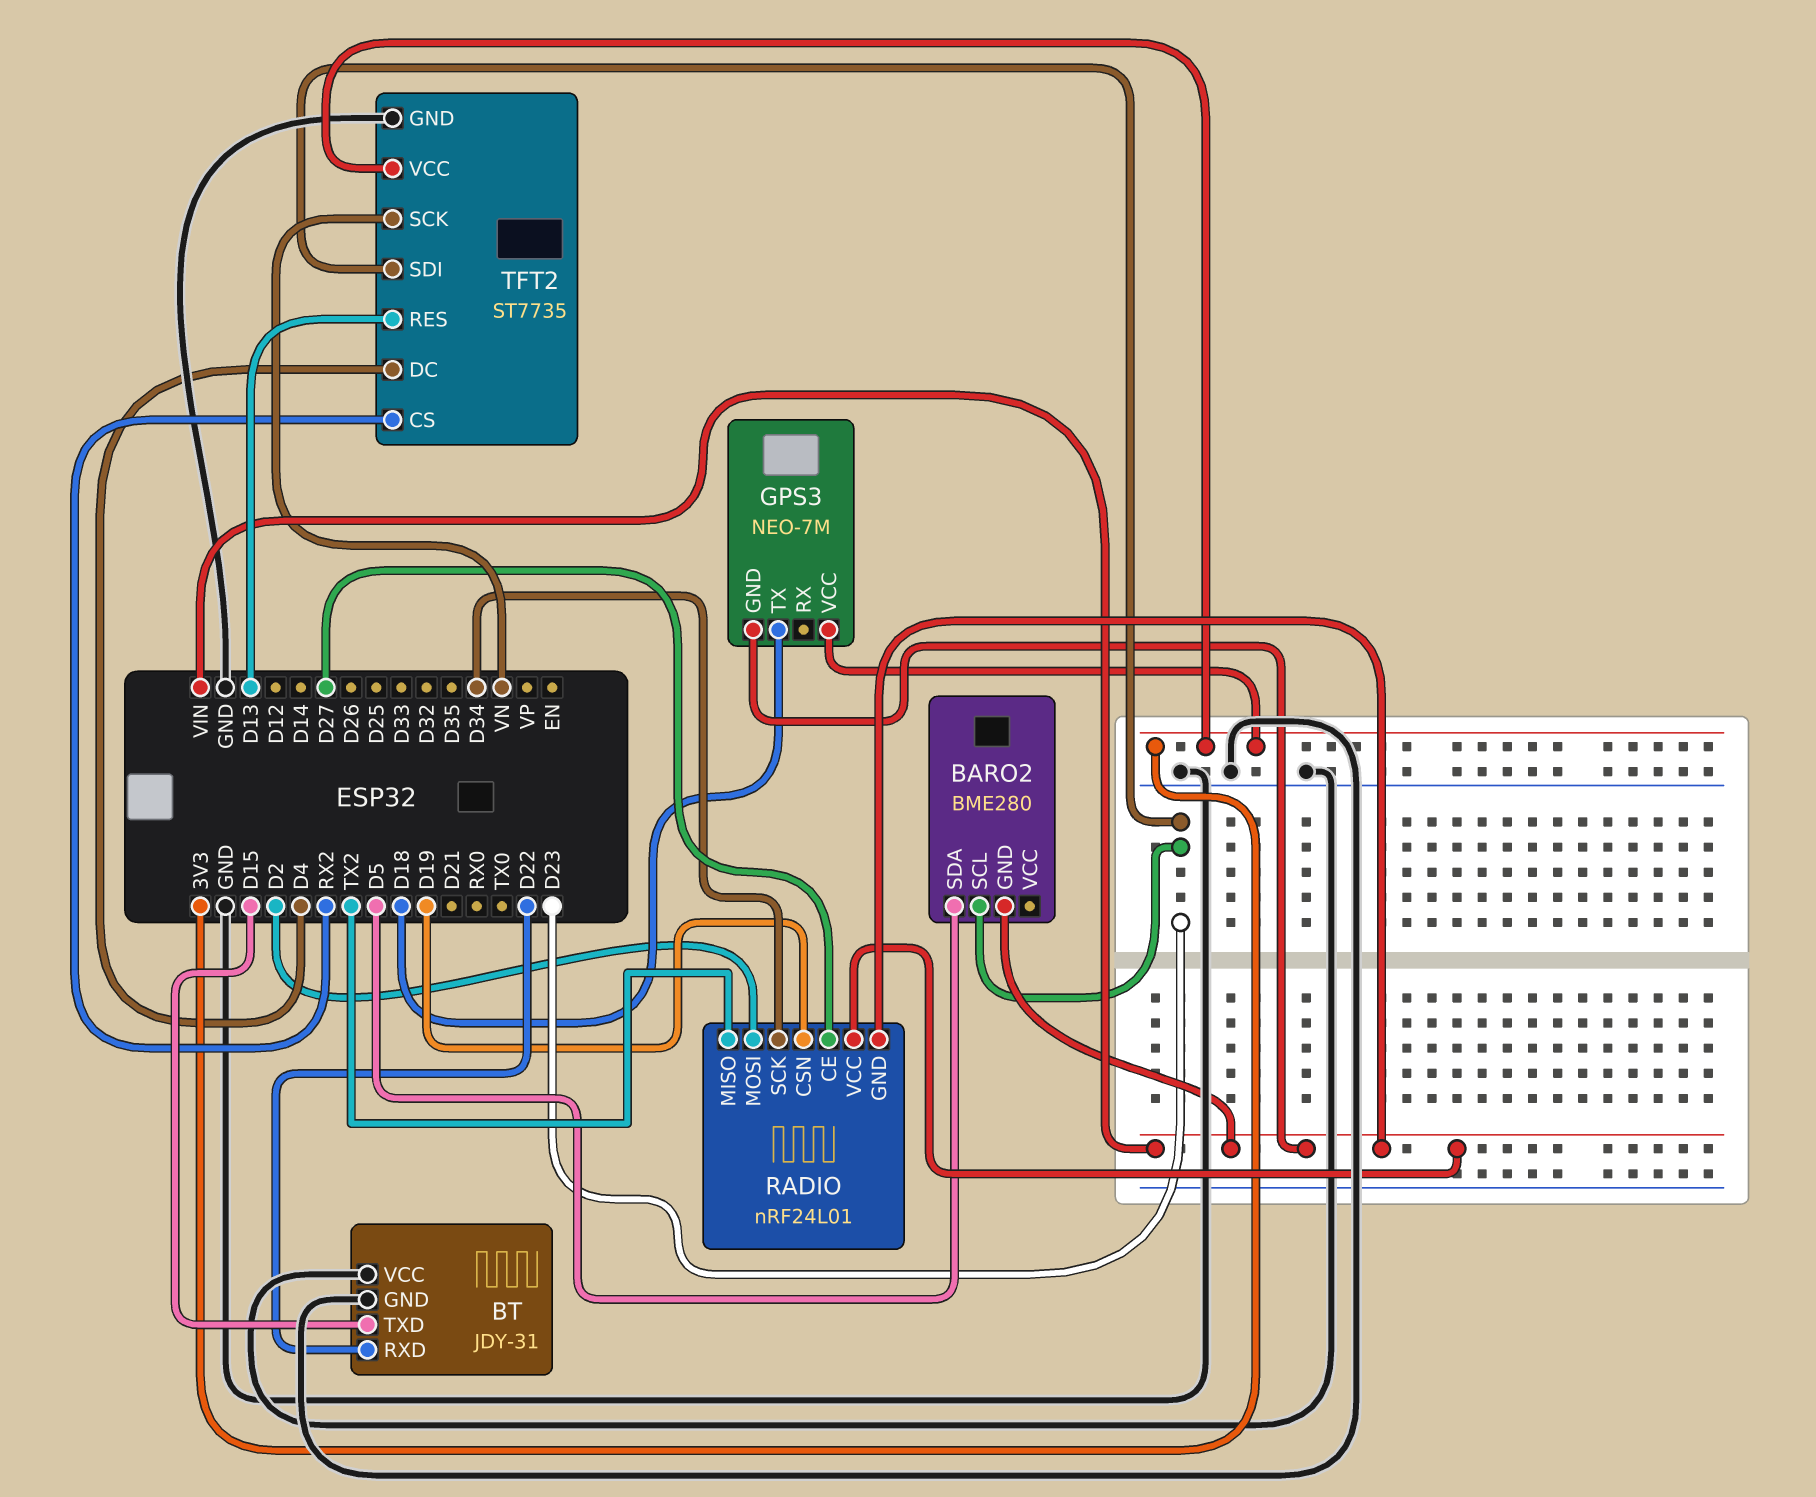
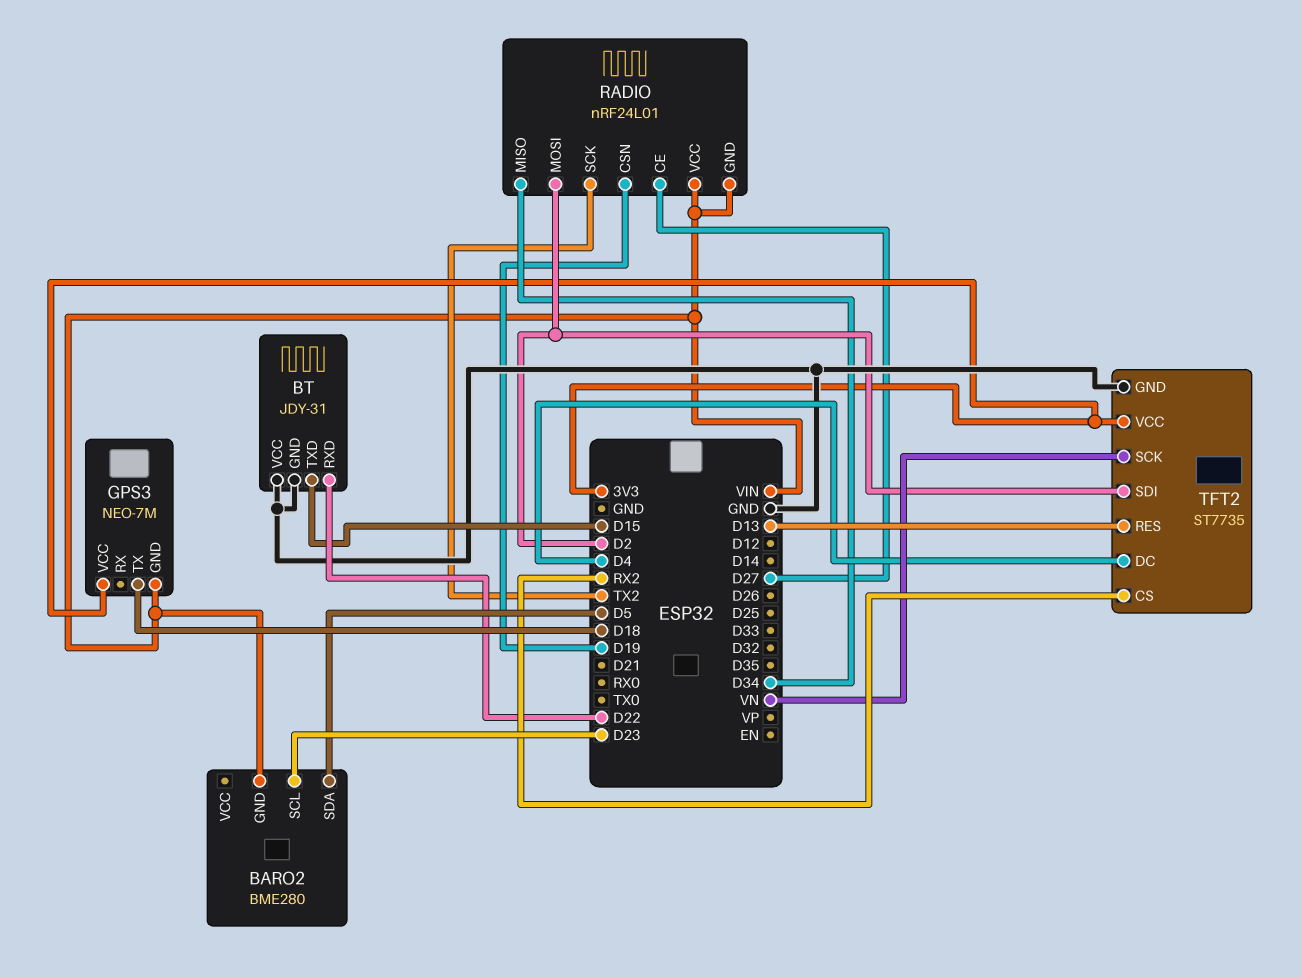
RADIO pin MISO: TX2 -> D34
RADIO pin SCK: D34 -> TX2
TFT2 pin SDI: D23 -> D2

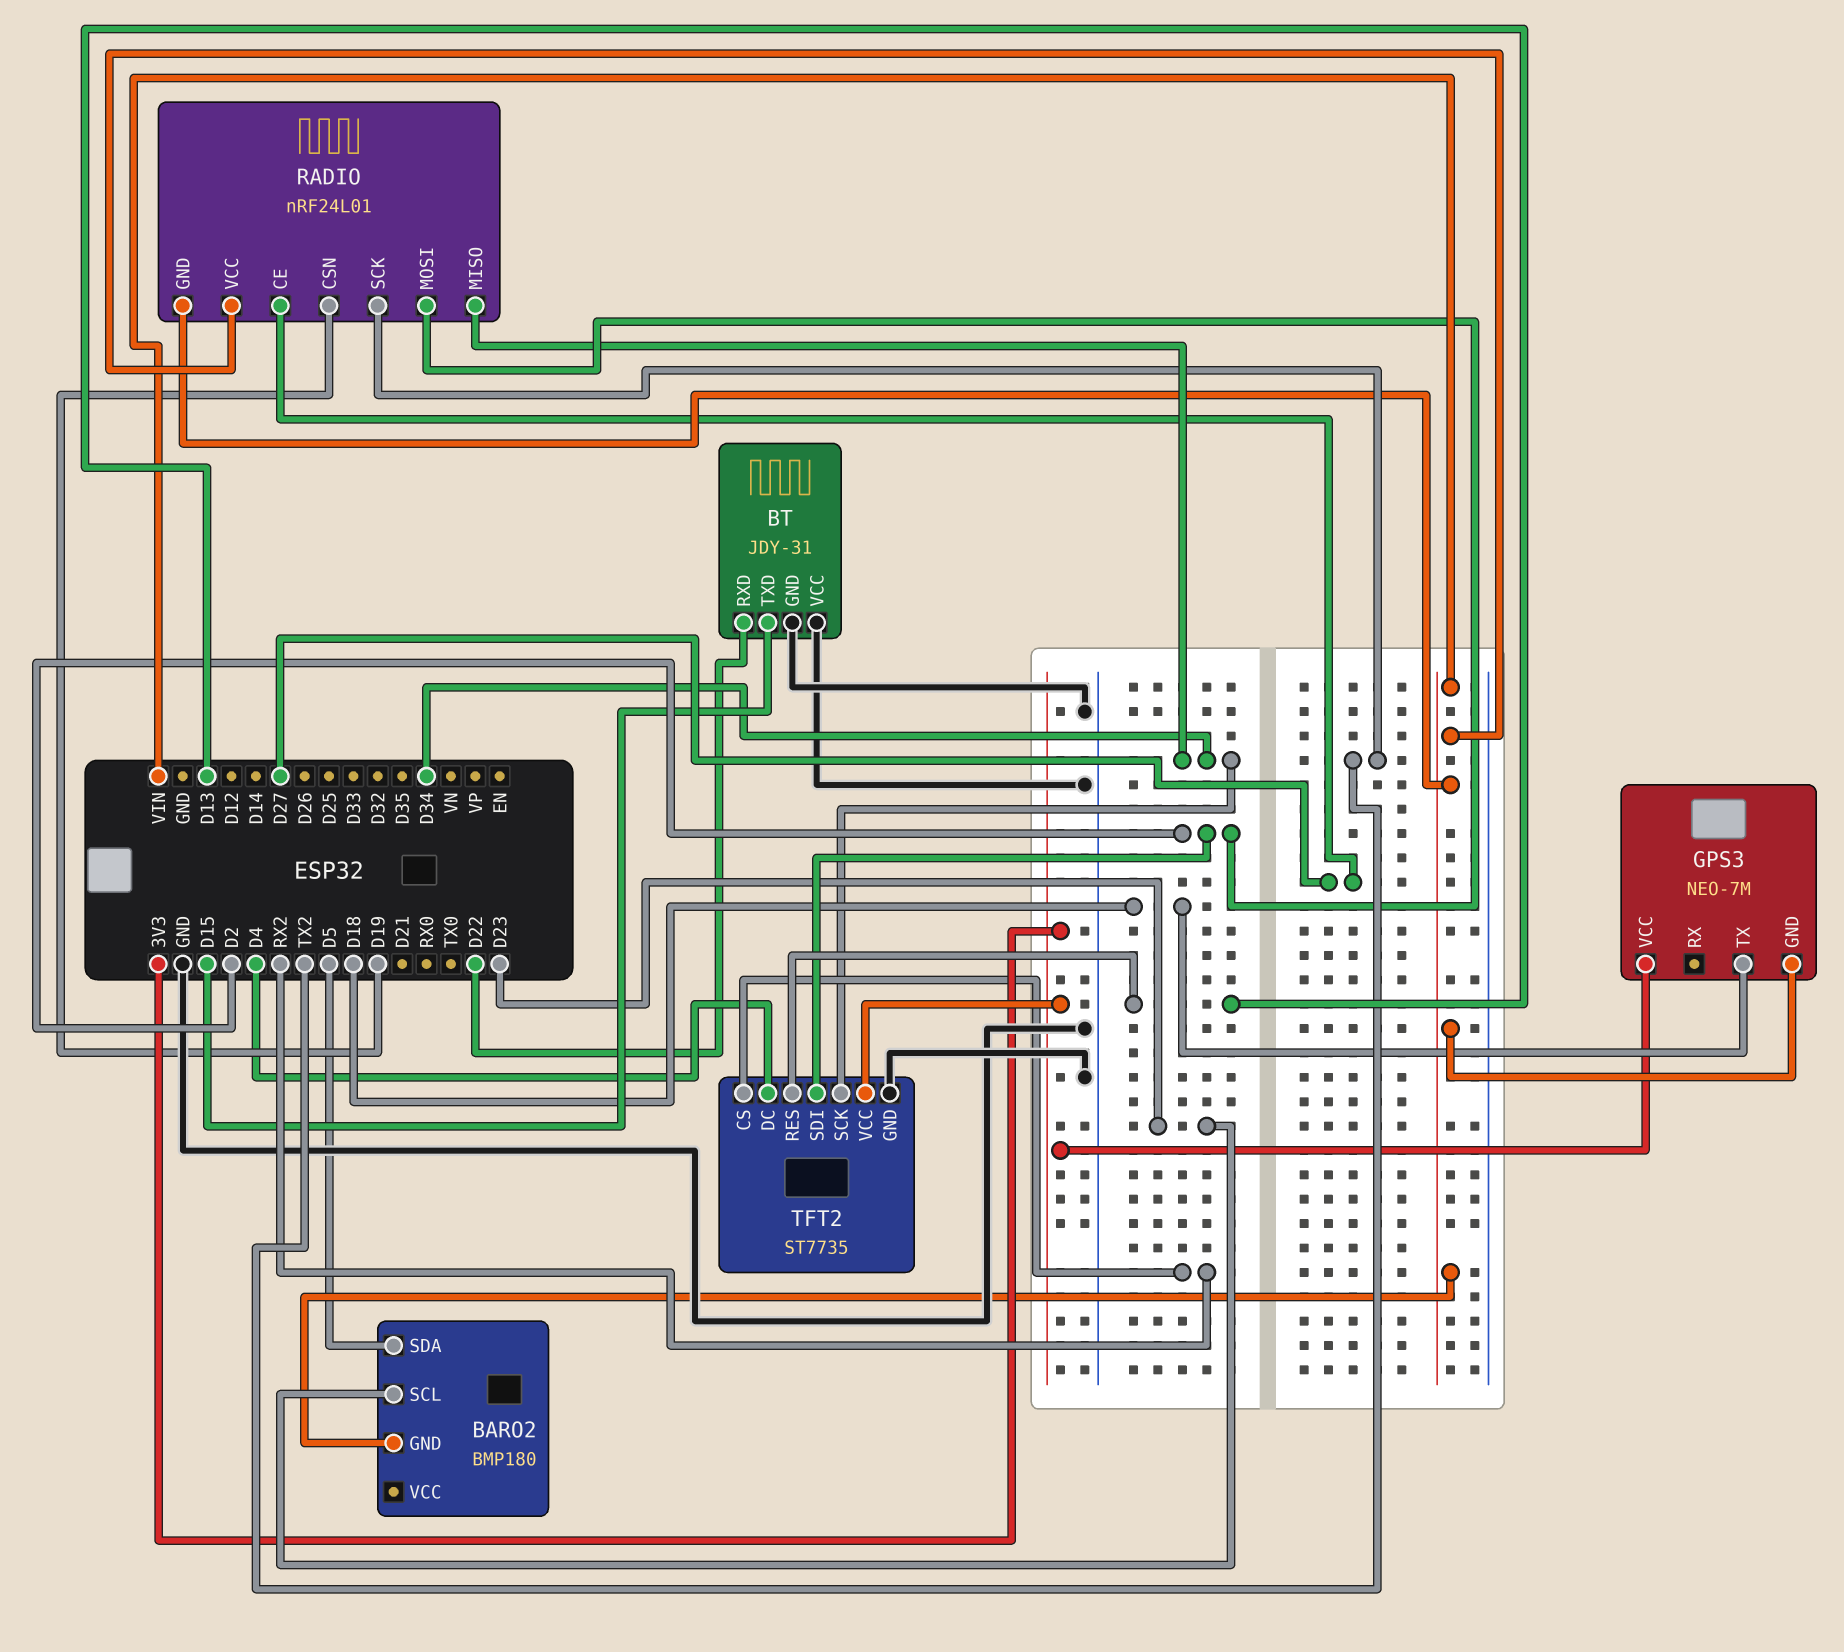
BARO2: BME280 -> BMP180
TFT2 pin SCK: VN -> D34

